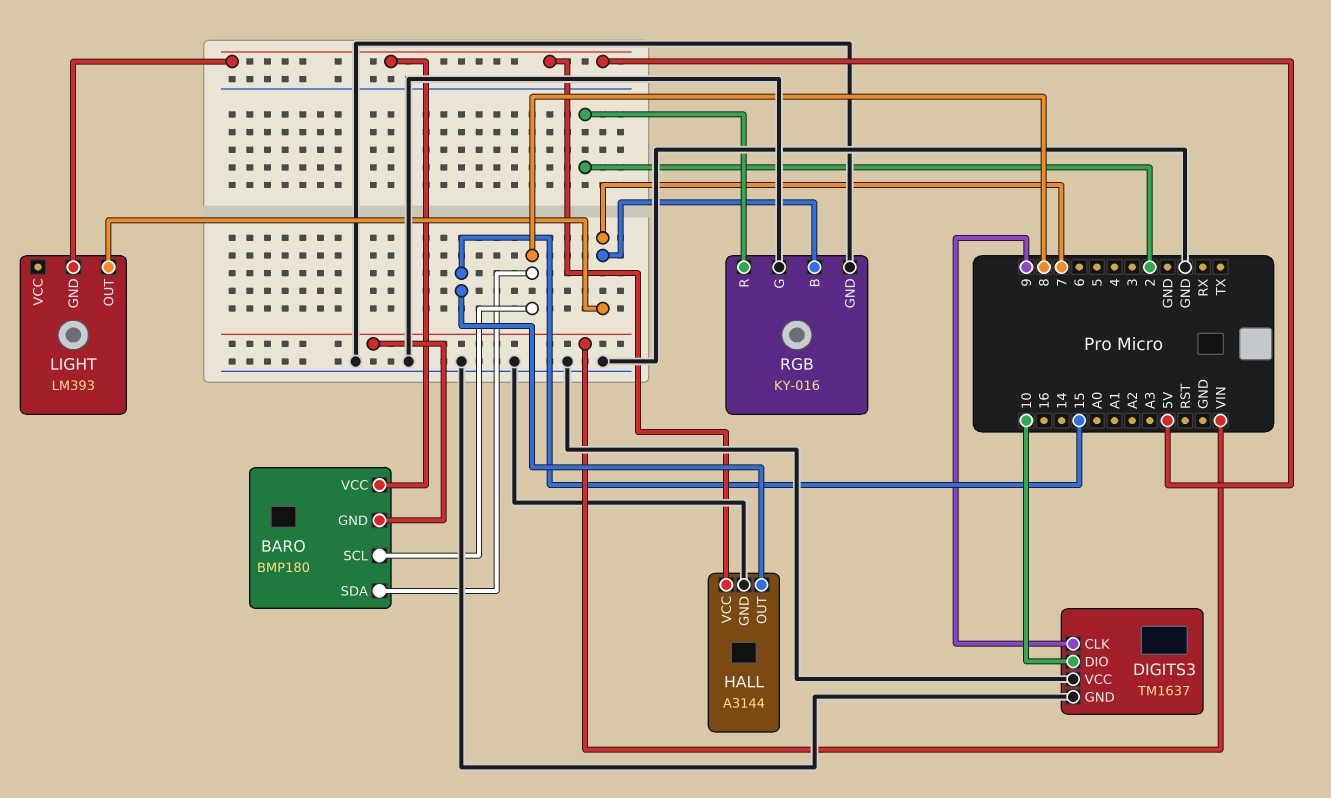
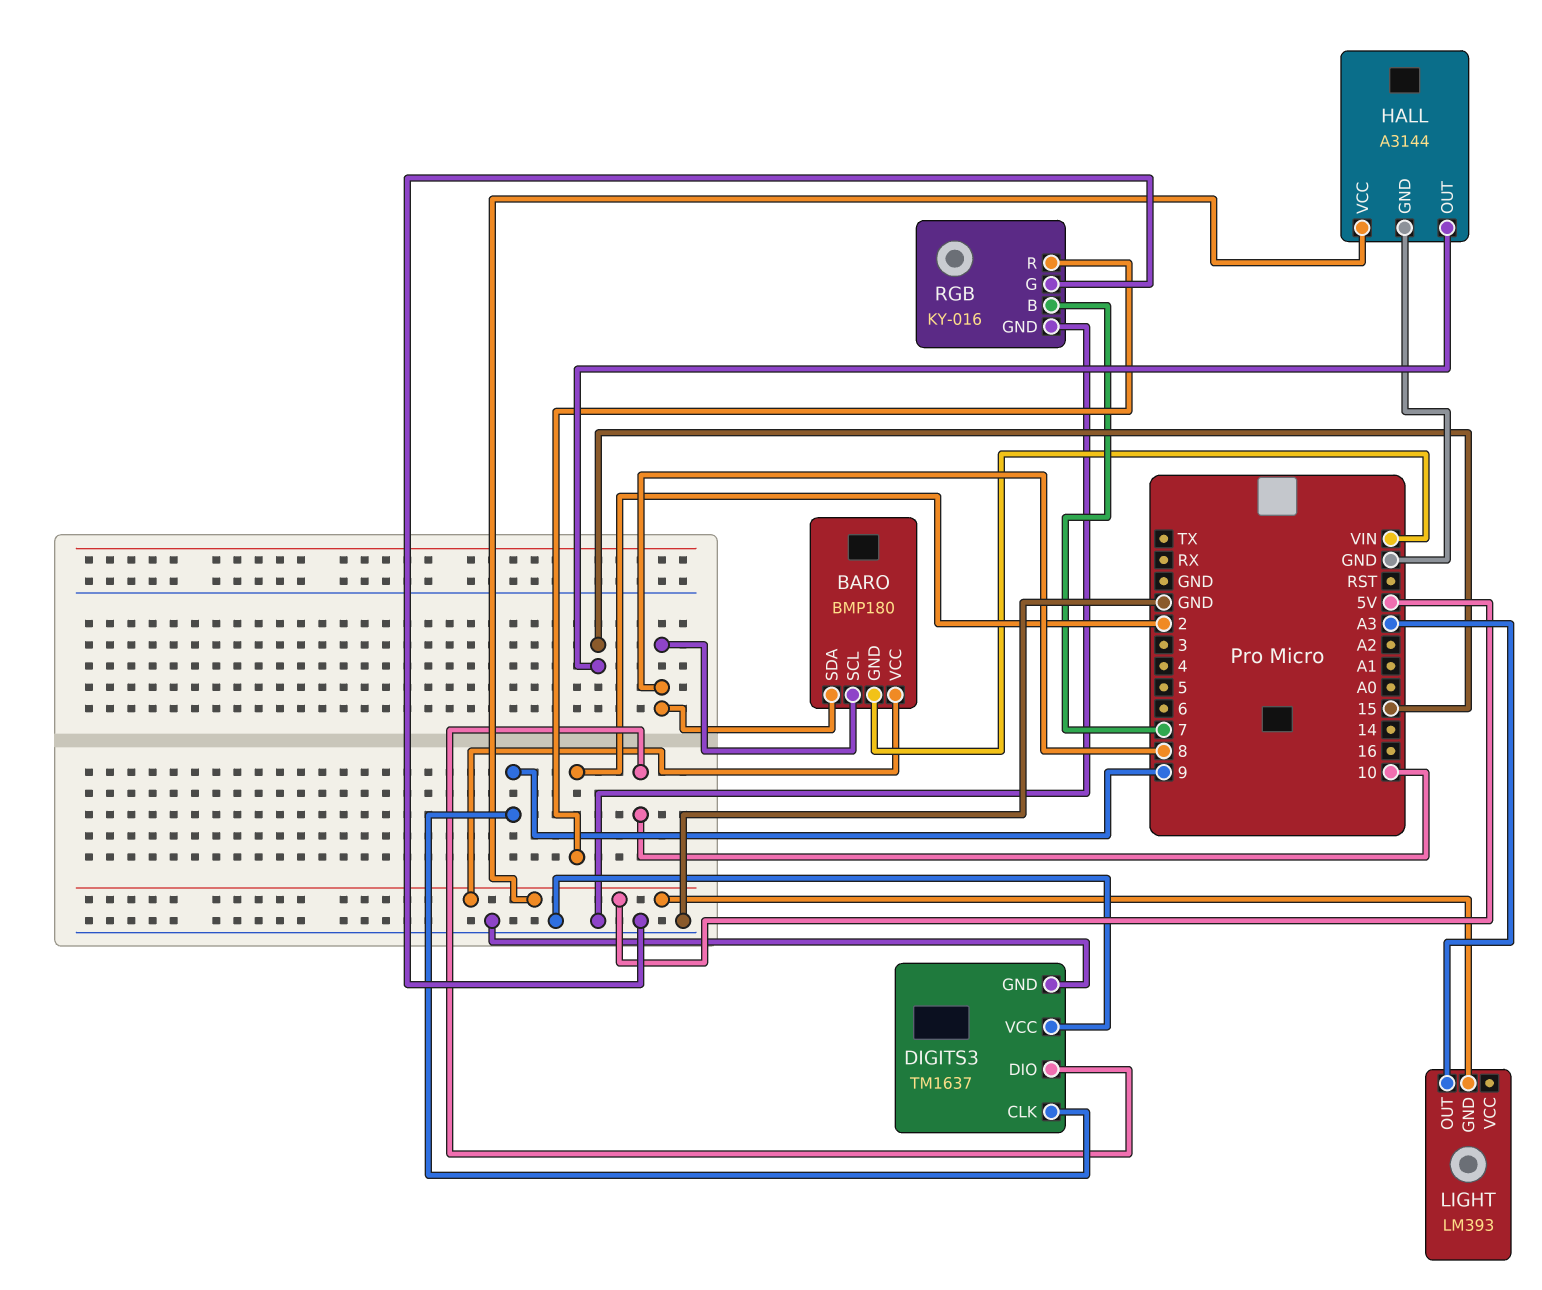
LIGHT pin OUT: 7 -> A3

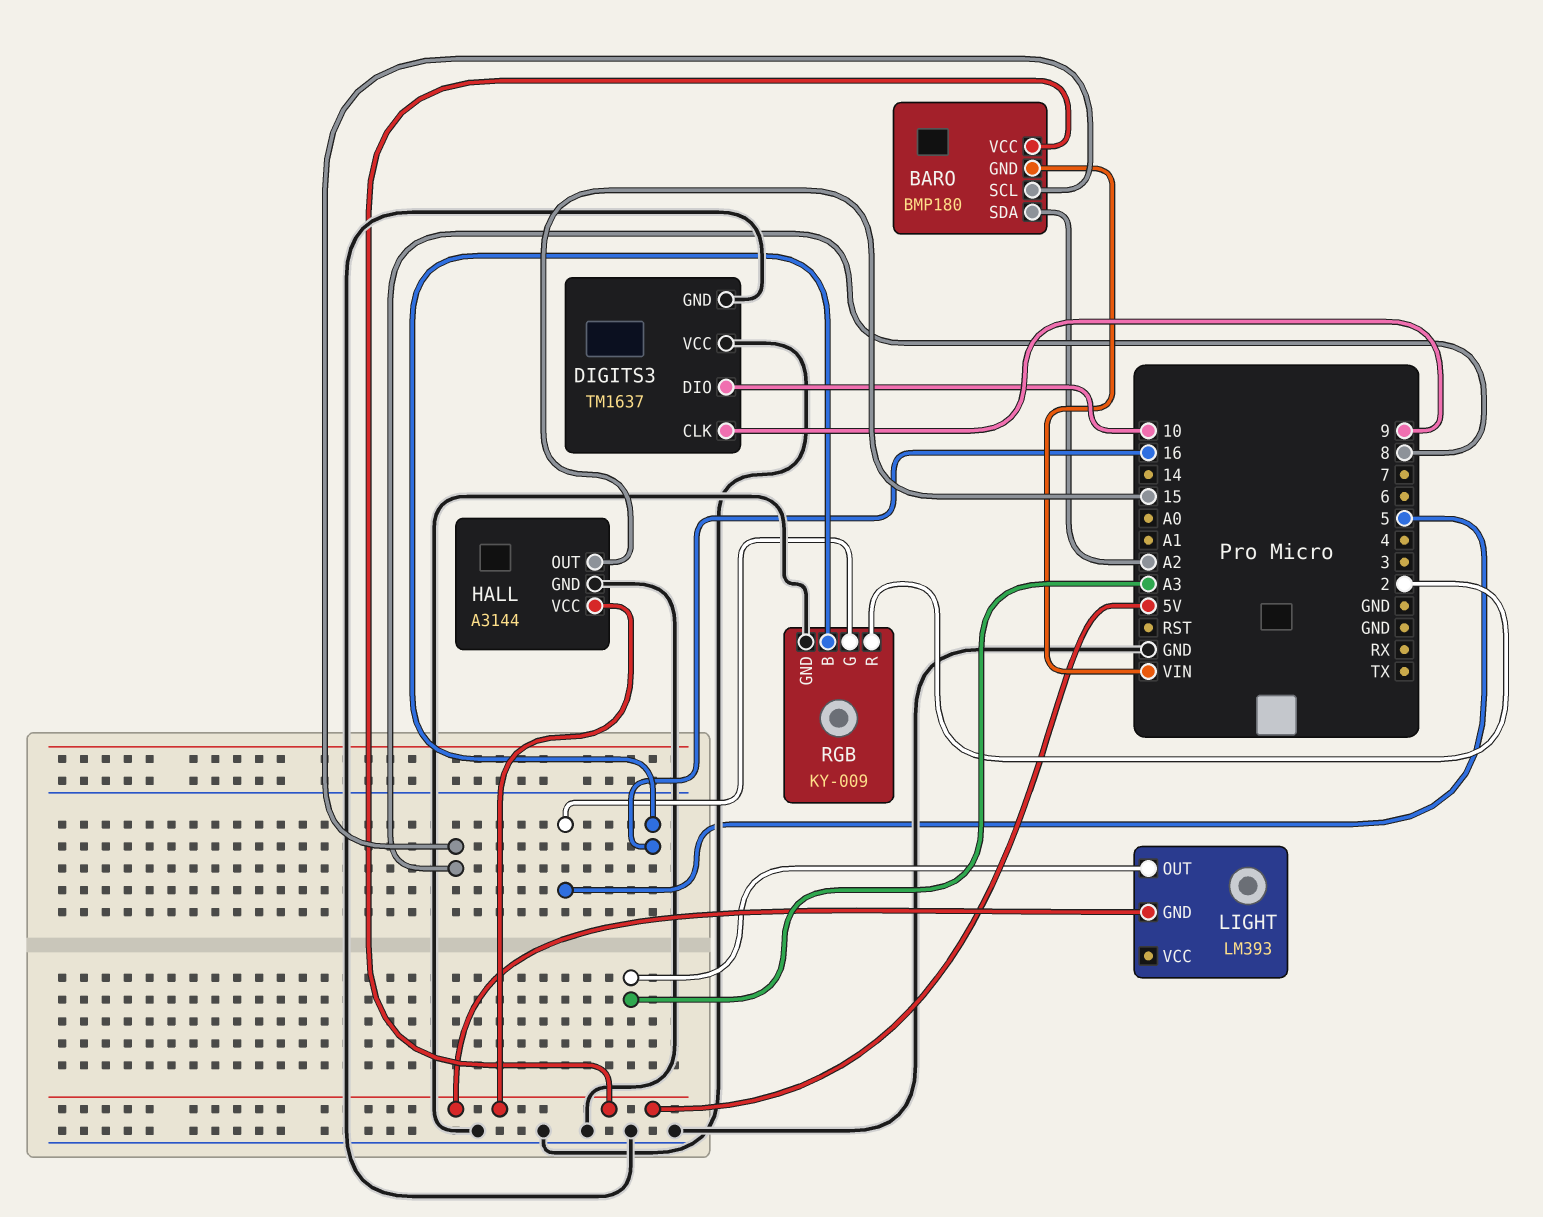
BARO pin SDA: 8 -> A2
RGB: KY-016 -> KY-009
RGB pin B: 7 -> 16
RGB pin G: GND -> 5

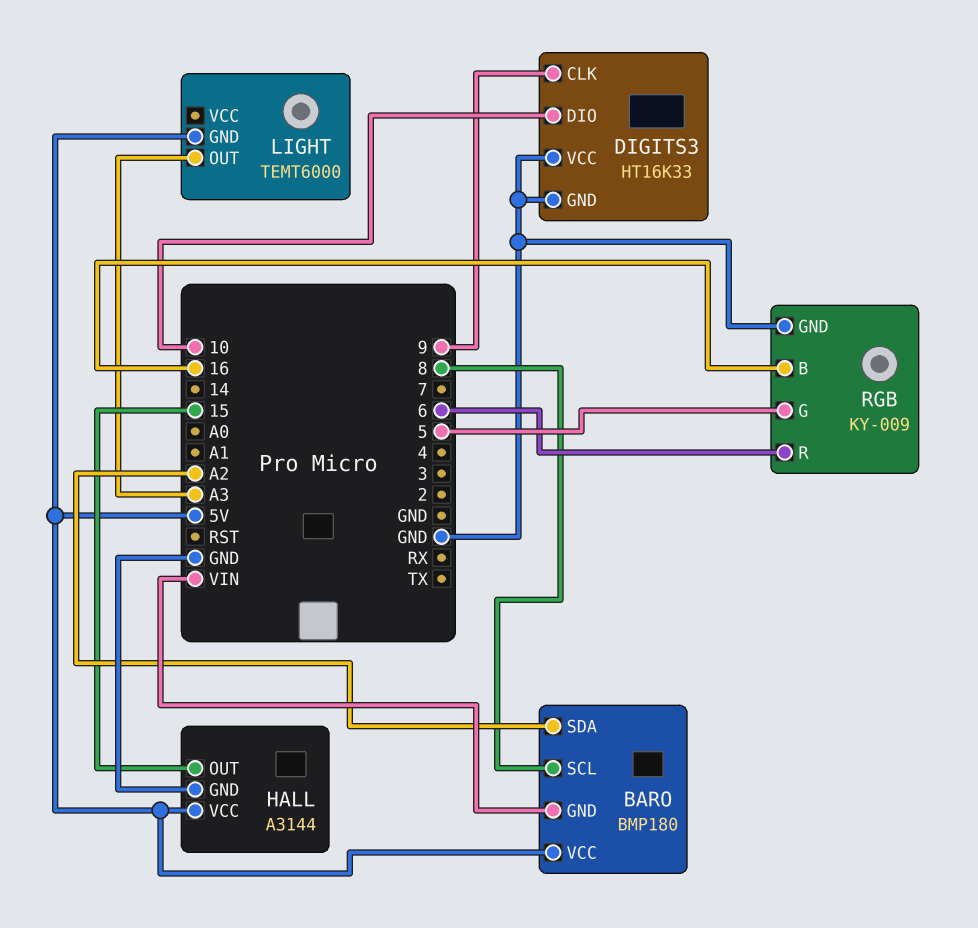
DIGITS3: TM1637 -> HT16K33
LIGHT: LM393 -> TEMT6000
RGB pin R: 2 -> 6

